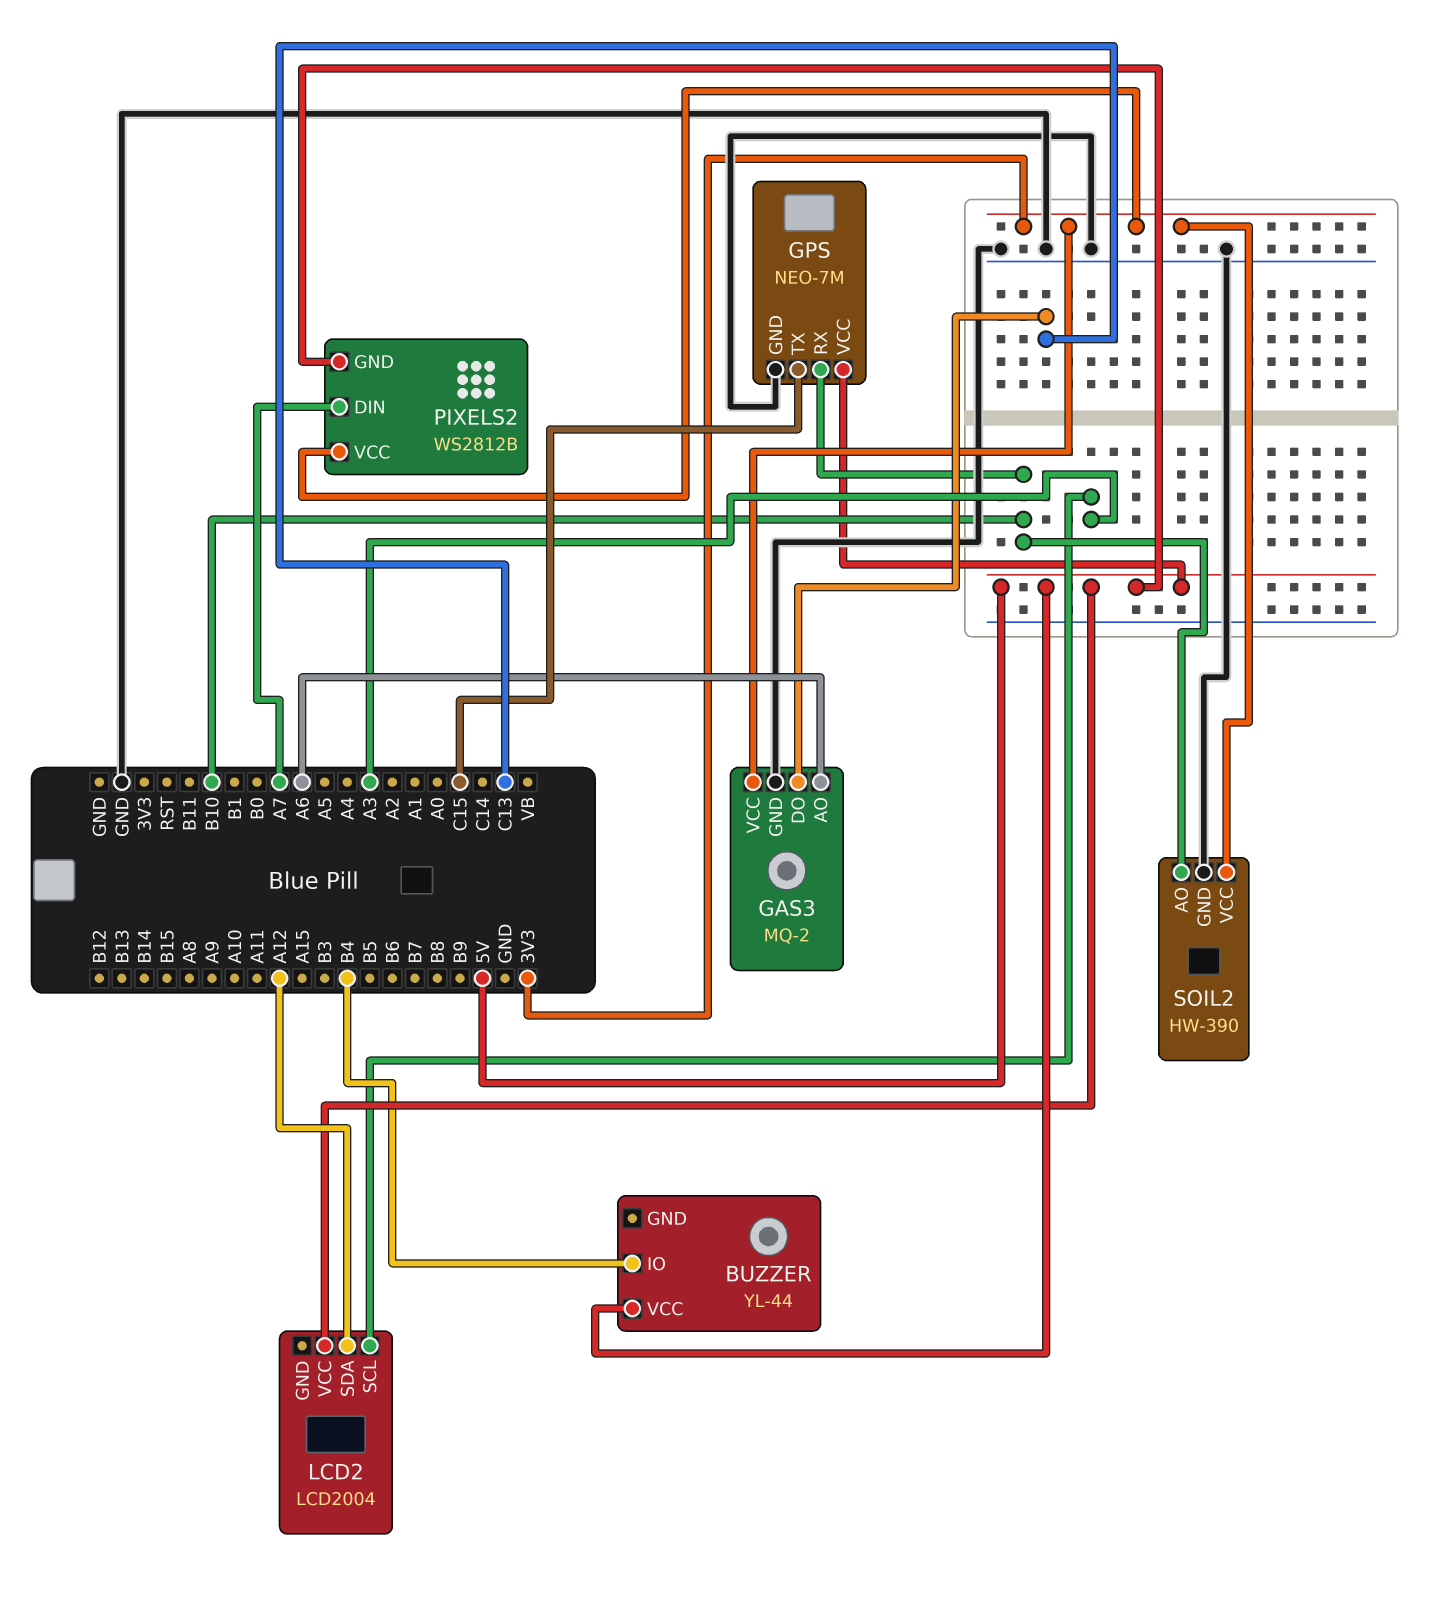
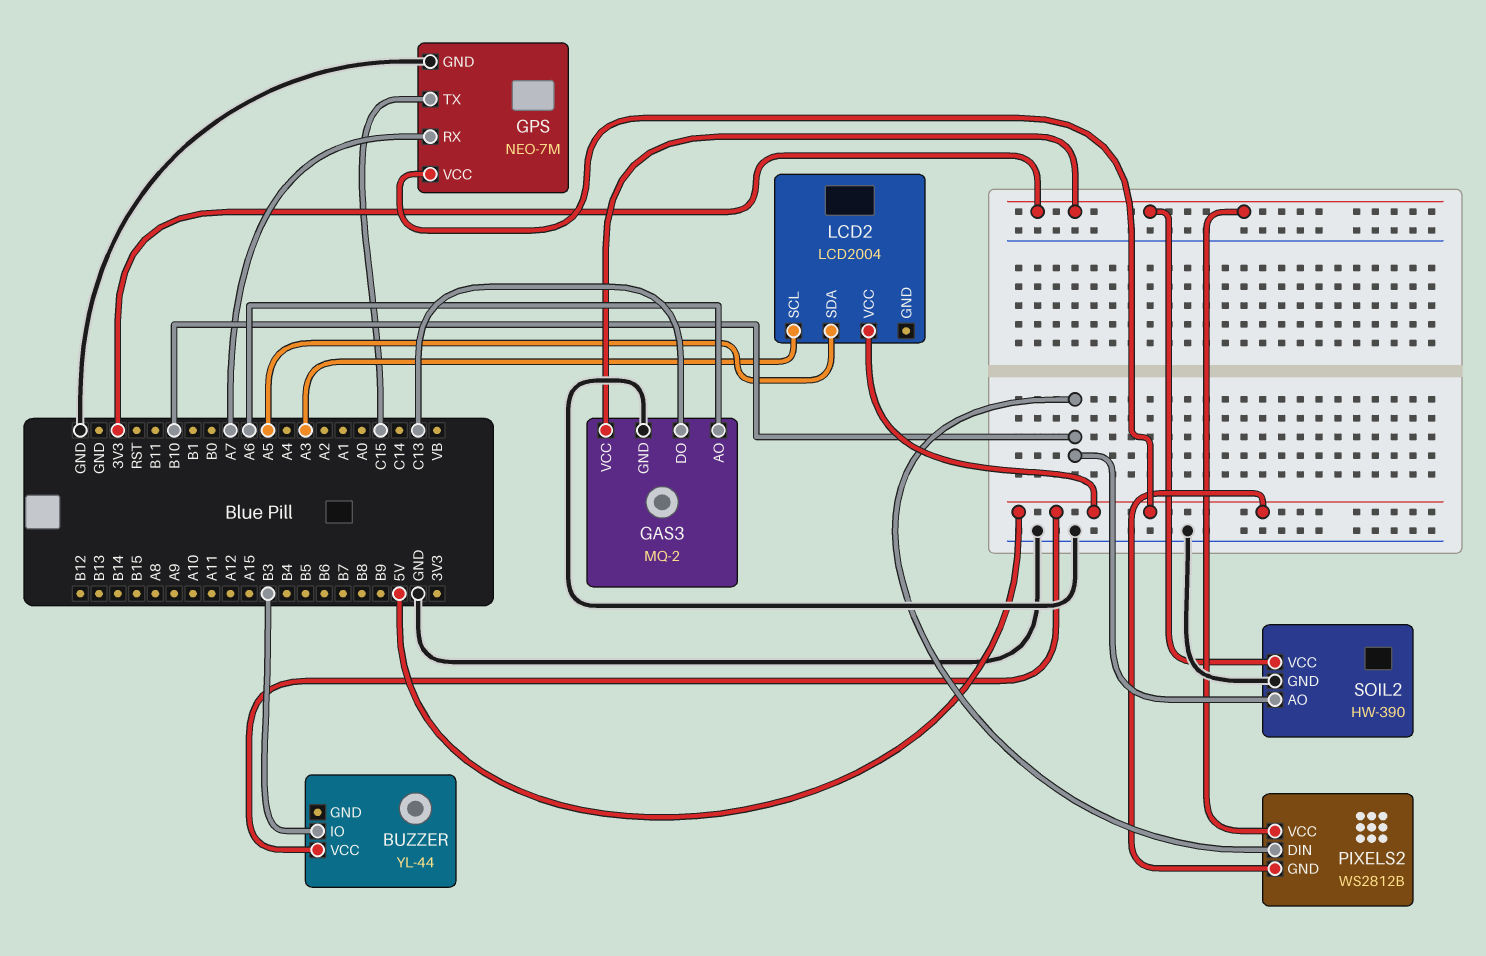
BUZZER pin IO: B4 -> B3
GPS pin RX: B10 -> A7
LCD2 pin SDA: A12 -> A5
PIXELS2 pin DIN: A7 -> B10

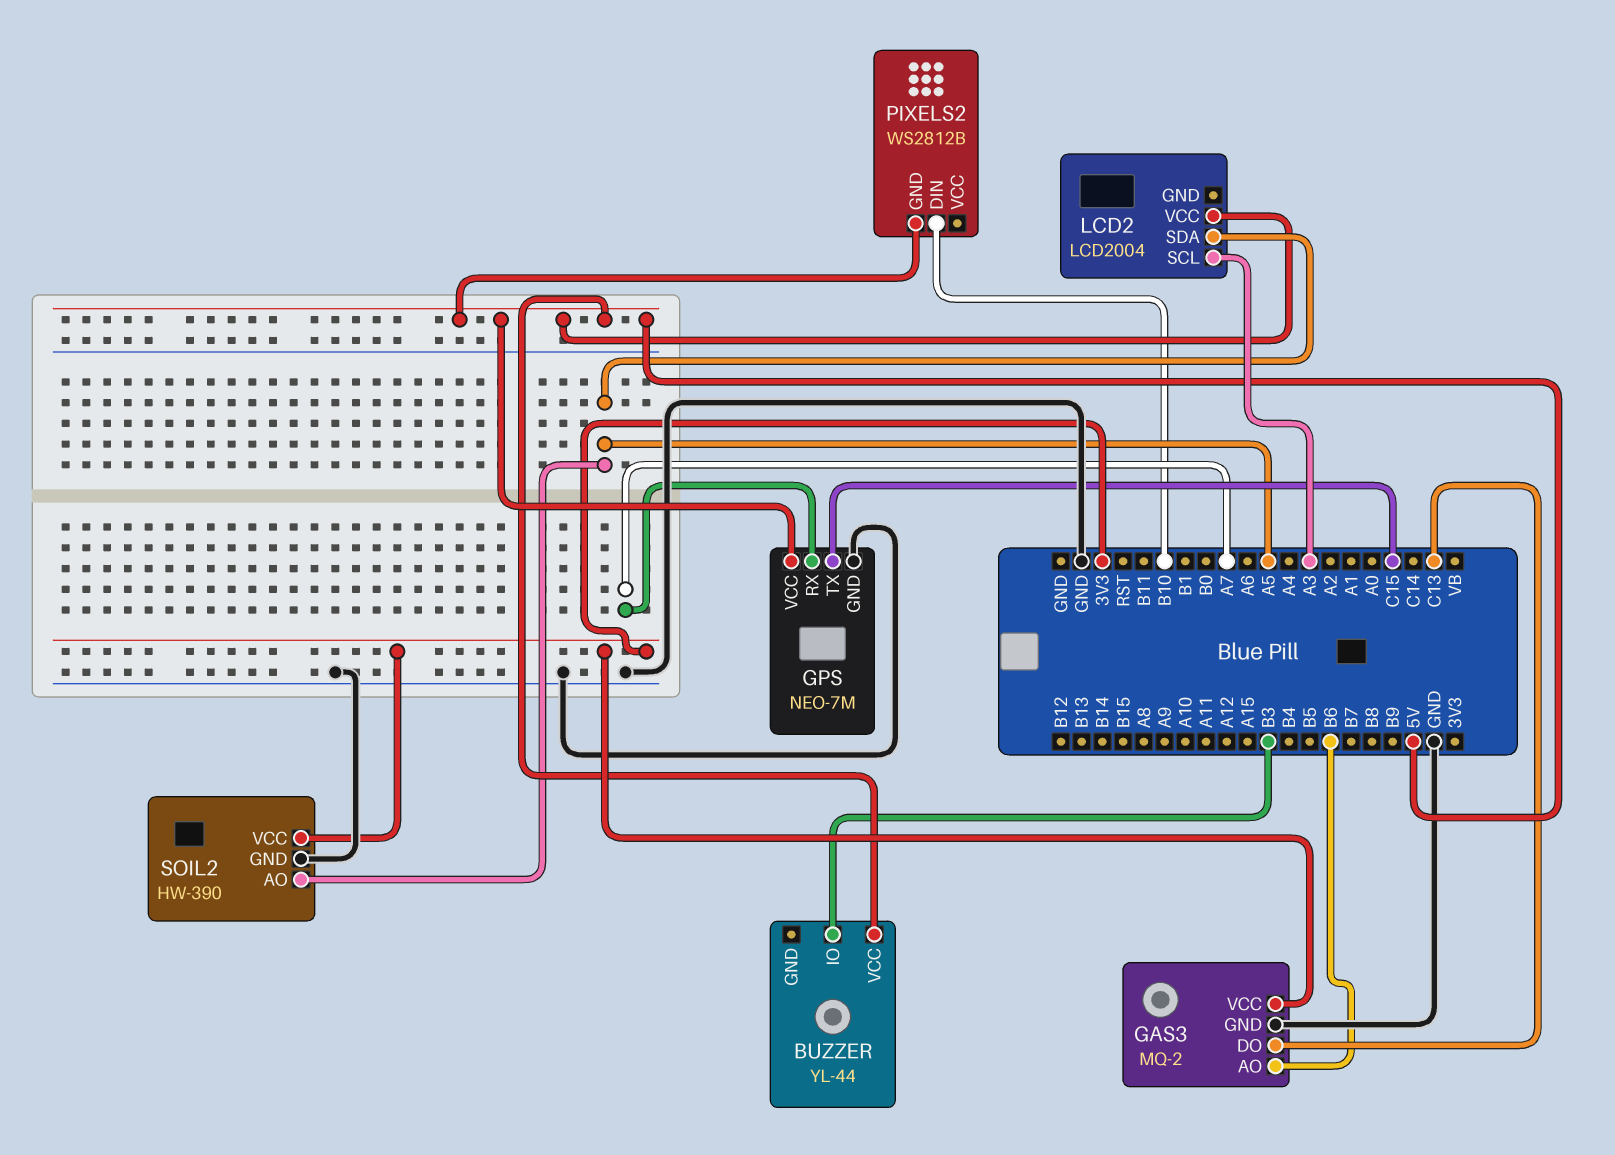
GAS3 pin AO: A6 -> B6
PIXELS2 pin VCC: 3V3 -> none
SOIL2 pin AO: B10 -> A5

